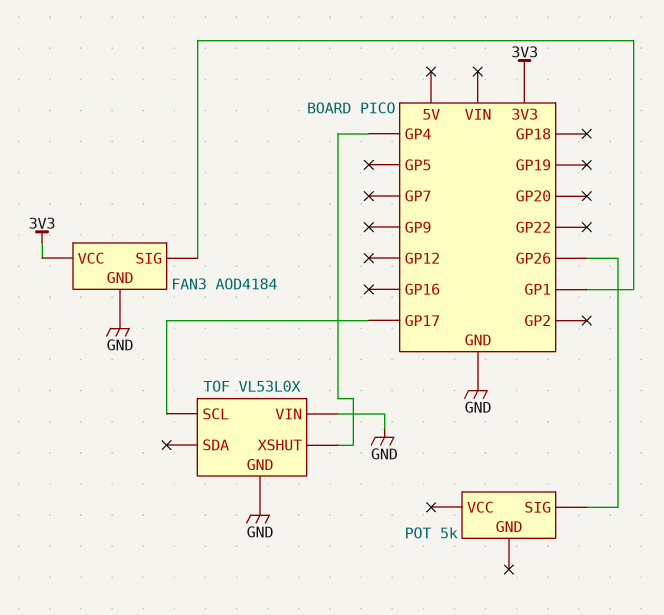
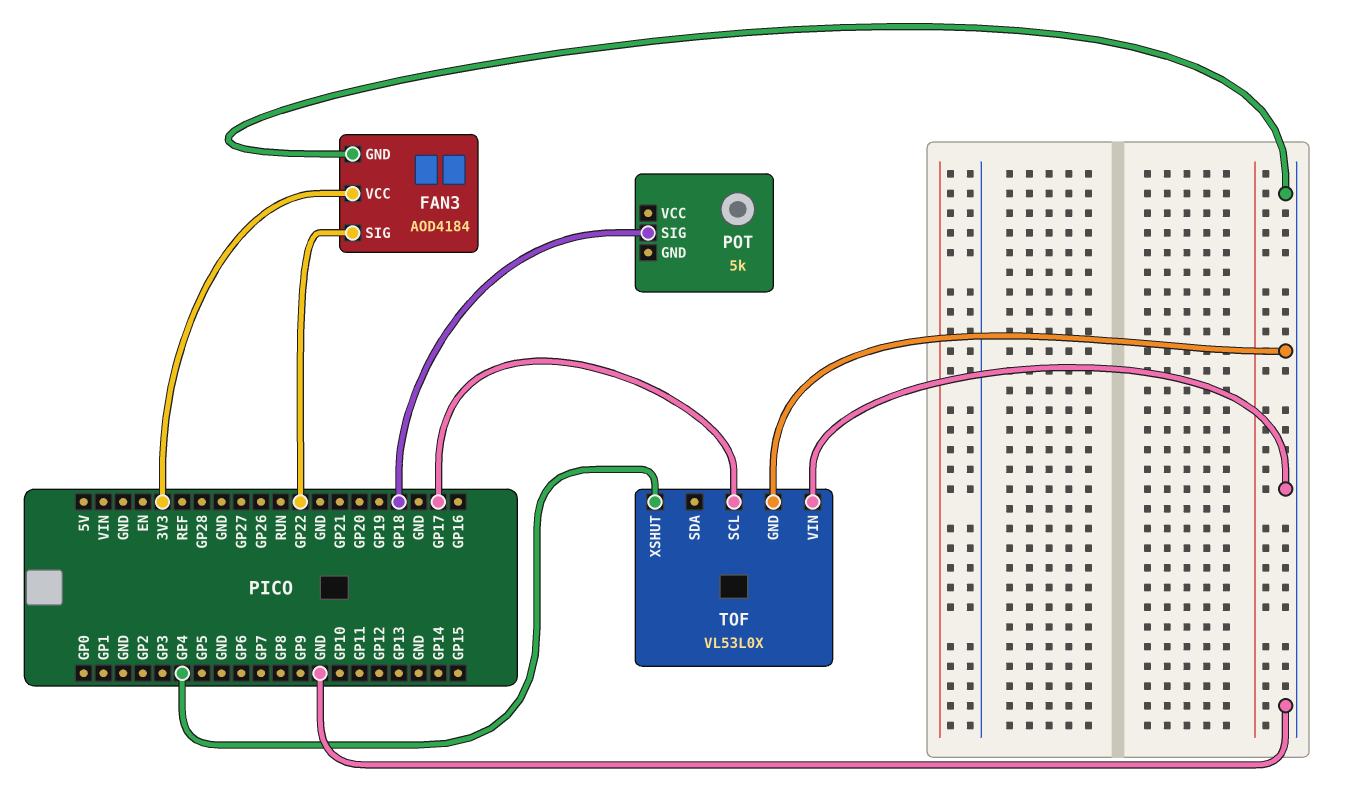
FAN3 pin SIG: GP1 -> GP22
POT pin SIG: GP26 -> GP18

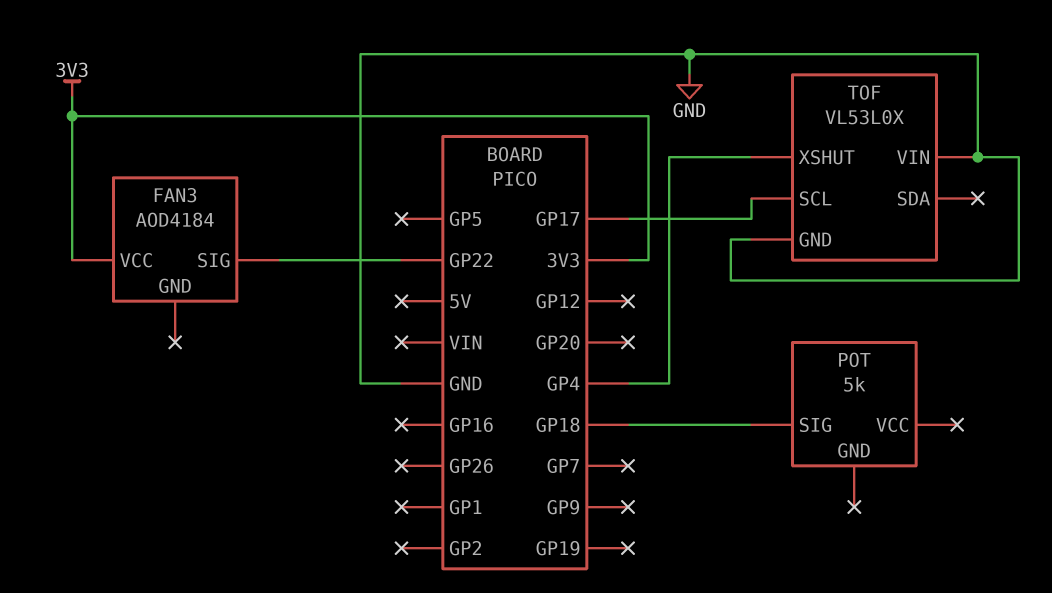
FAN3 pin GND: GND -> none

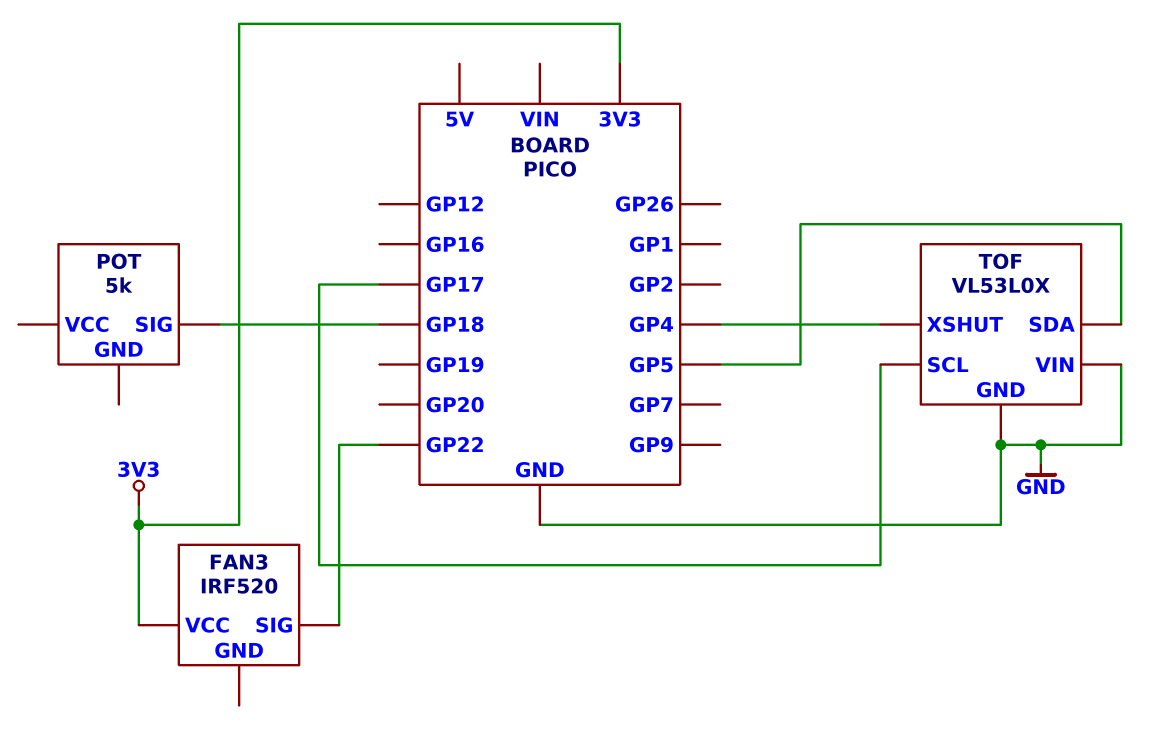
FAN3: AOD4184 -> IRF520
TOF pin SDA: none -> GP5

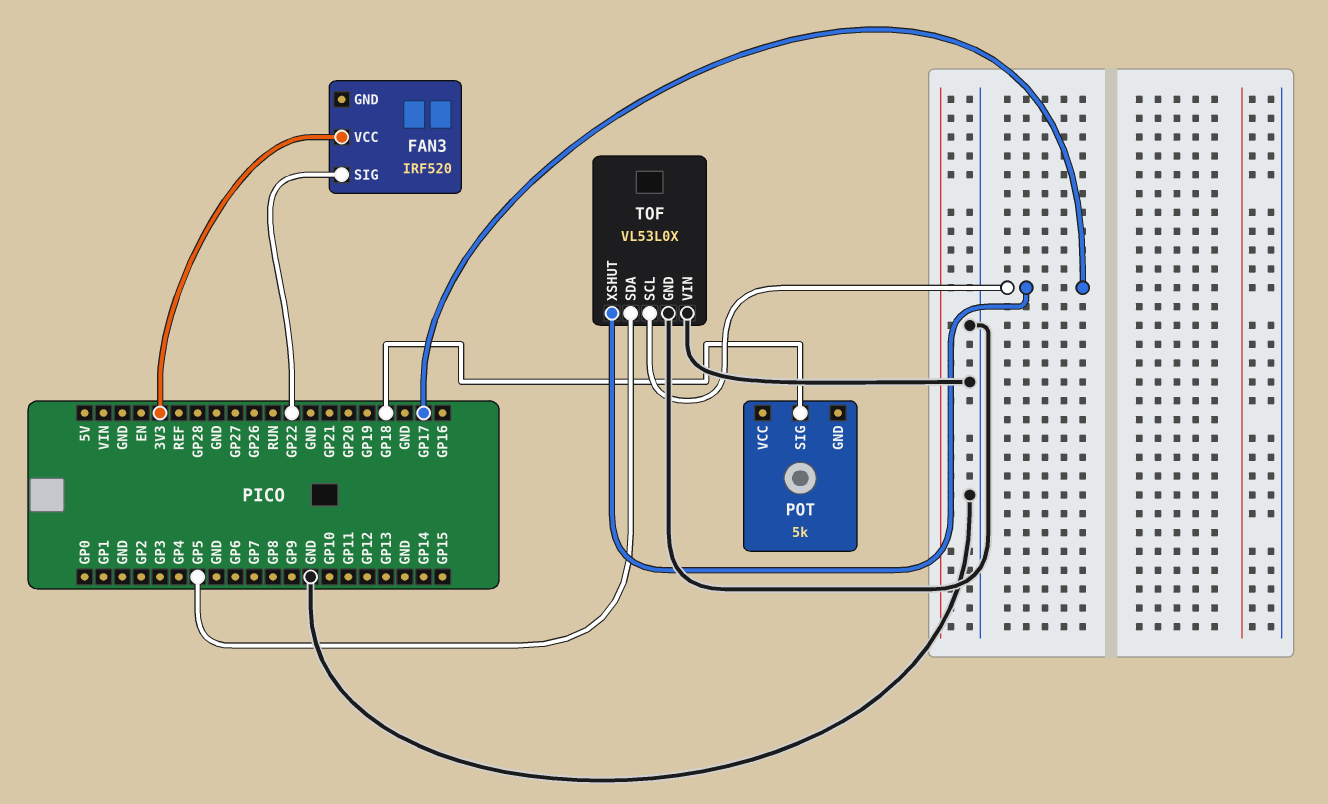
TOF pin XSHUT: GP4 -> GP17

